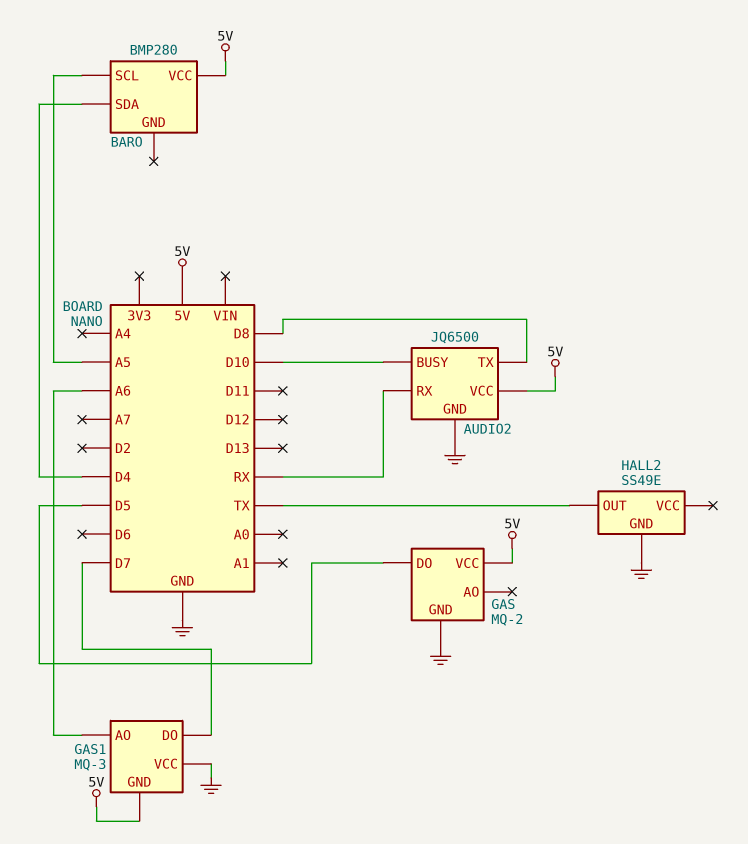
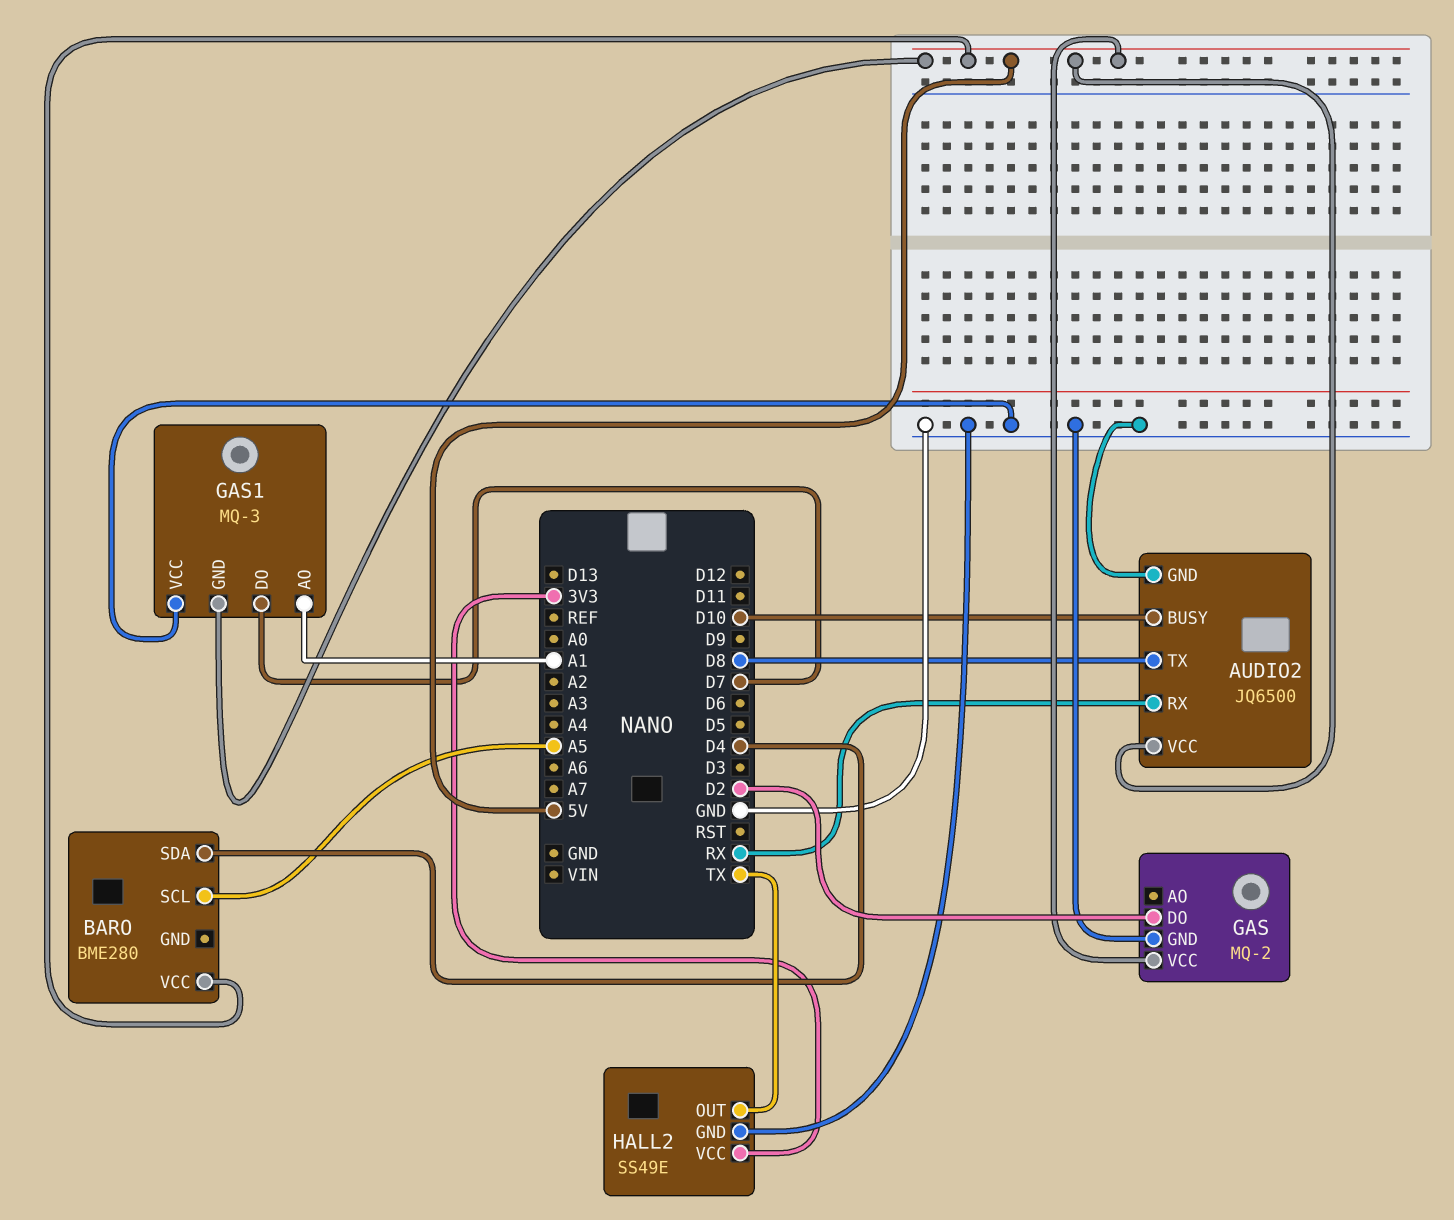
BARO: BMP280 -> BME280
GAS pin DO: D5 -> D2
GAS1 pin AO: A6 -> A1
HALL2 pin VCC: none -> 3V3

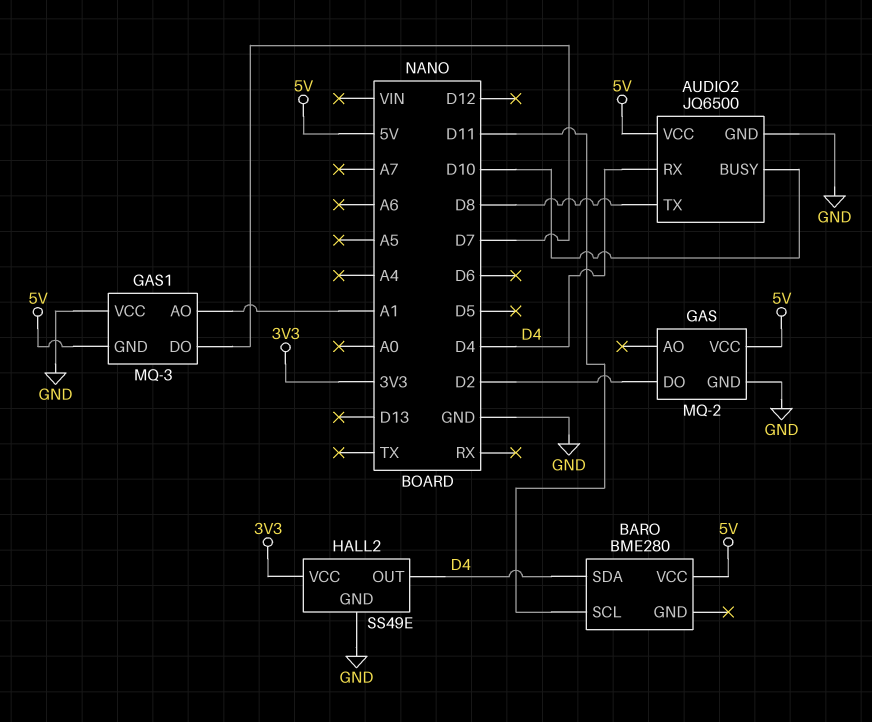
AUDIO2 pin RX: RX -> D4
BARO pin SCL: A5 -> D11
HALL2 pin OUT: TX -> D4

